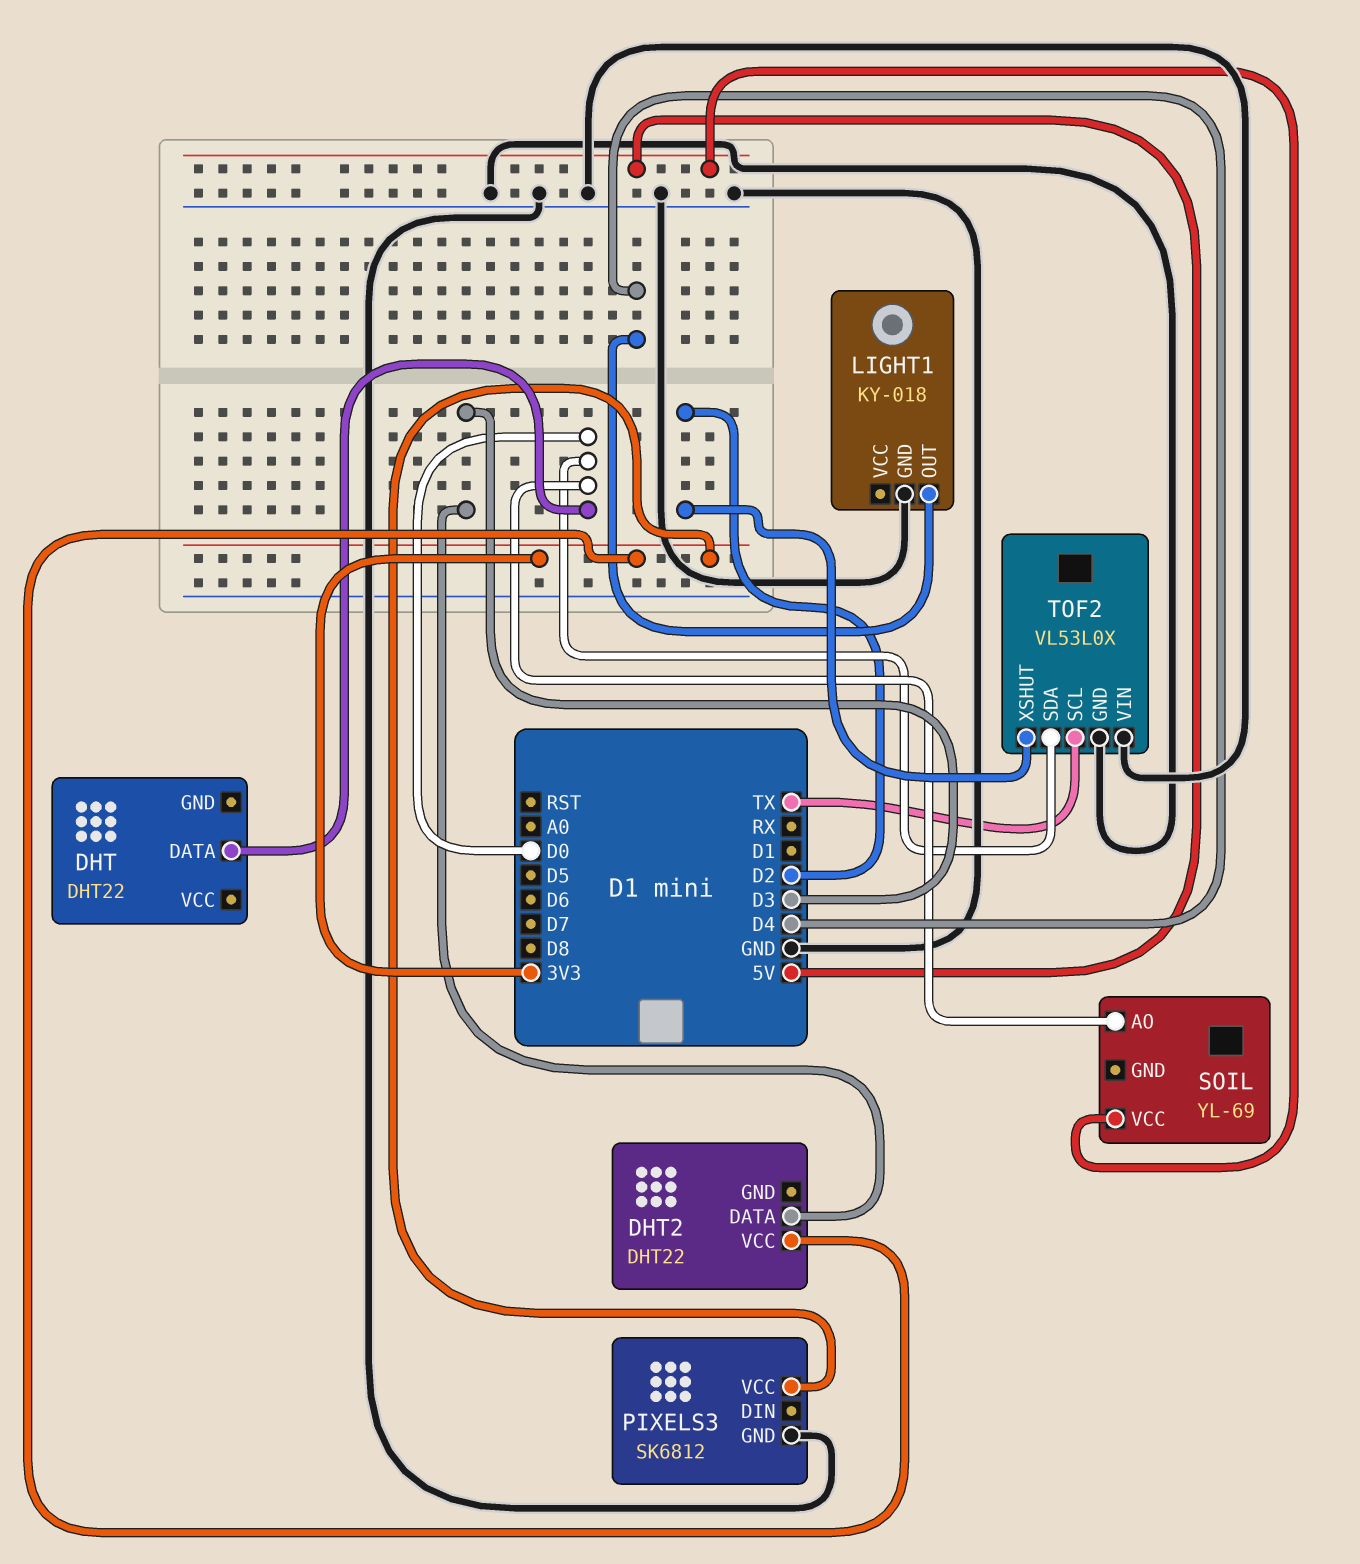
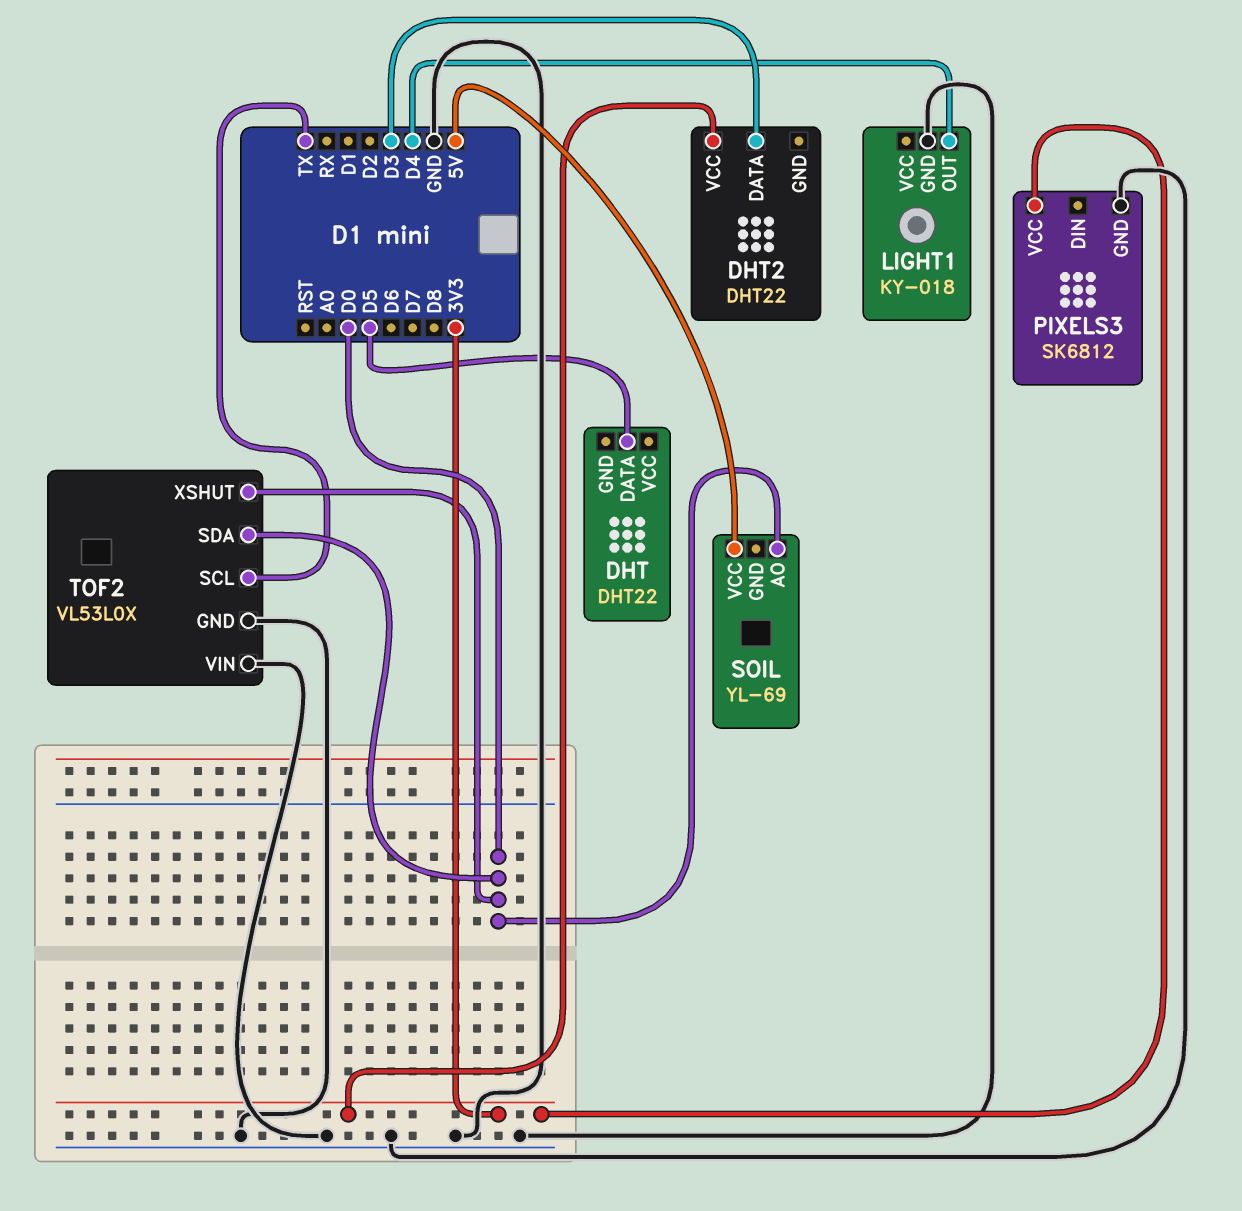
DHT pin DATA: D0 -> D5
TOF2 pin XSHUT: D2 -> D0

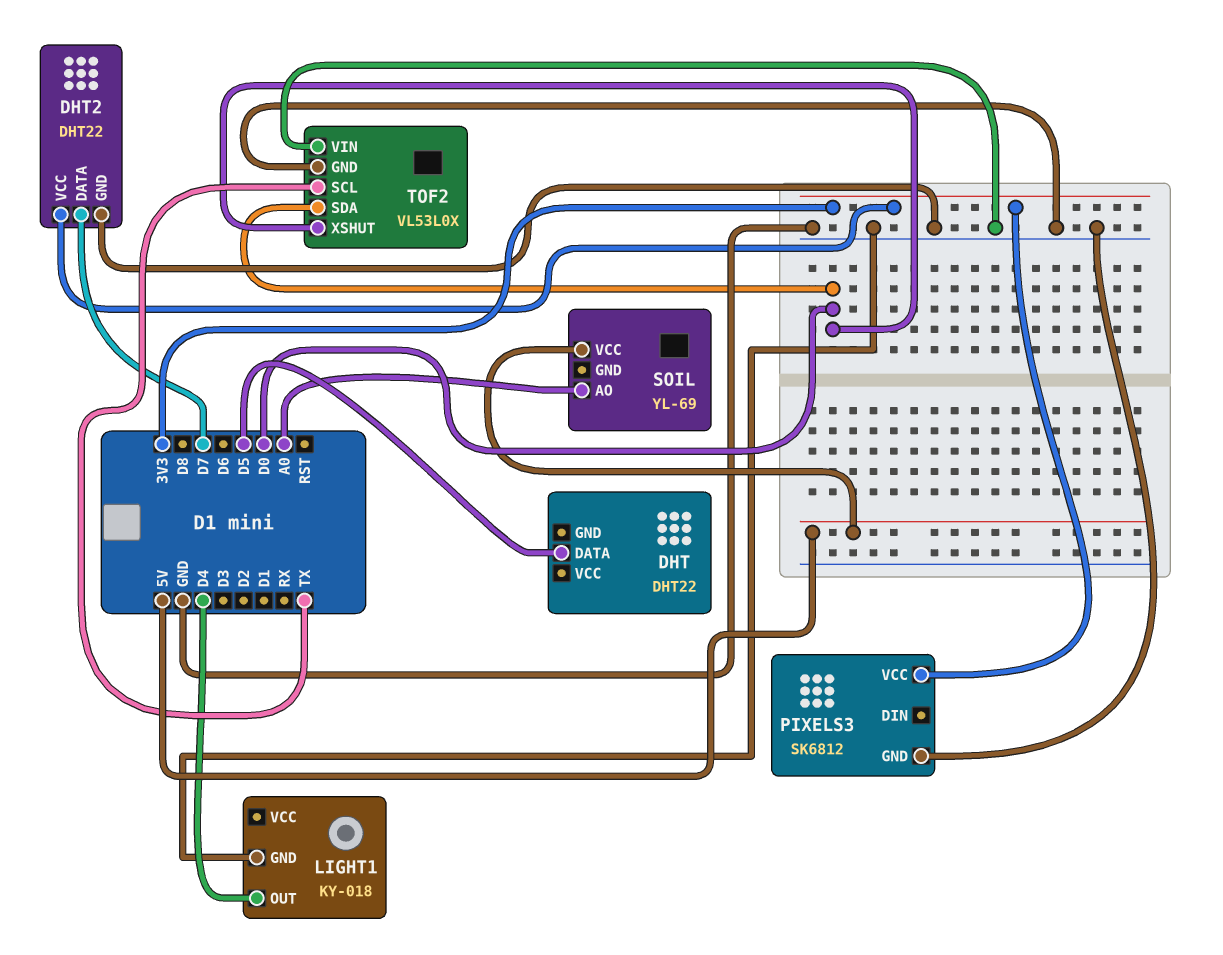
DHT2 pin DATA: D3 -> D7
DHT2 pin GND: none -> GND
SOIL pin AO: D0 -> A0

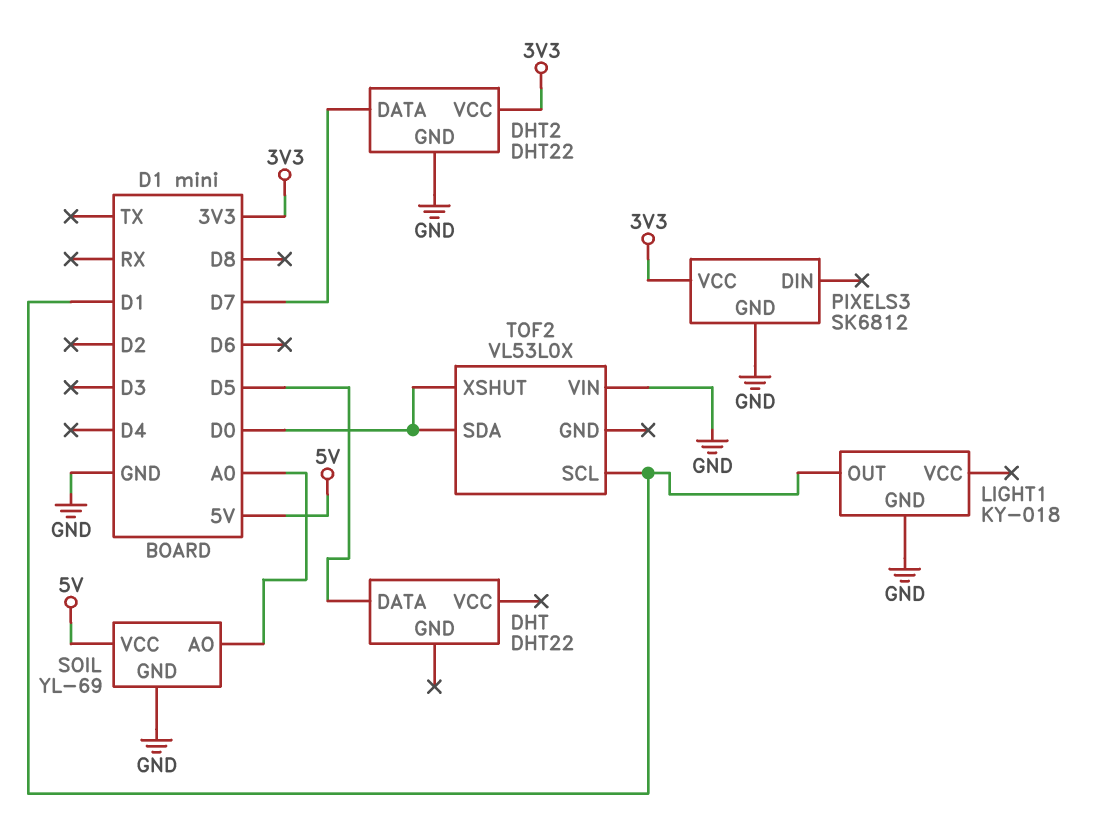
LIGHT1 pin OUT: D4 -> D1
SOIL pin GND: none -> GND
TOF2 pin GND: GND -> none
TOF2 pin SCL: TX -> D1

